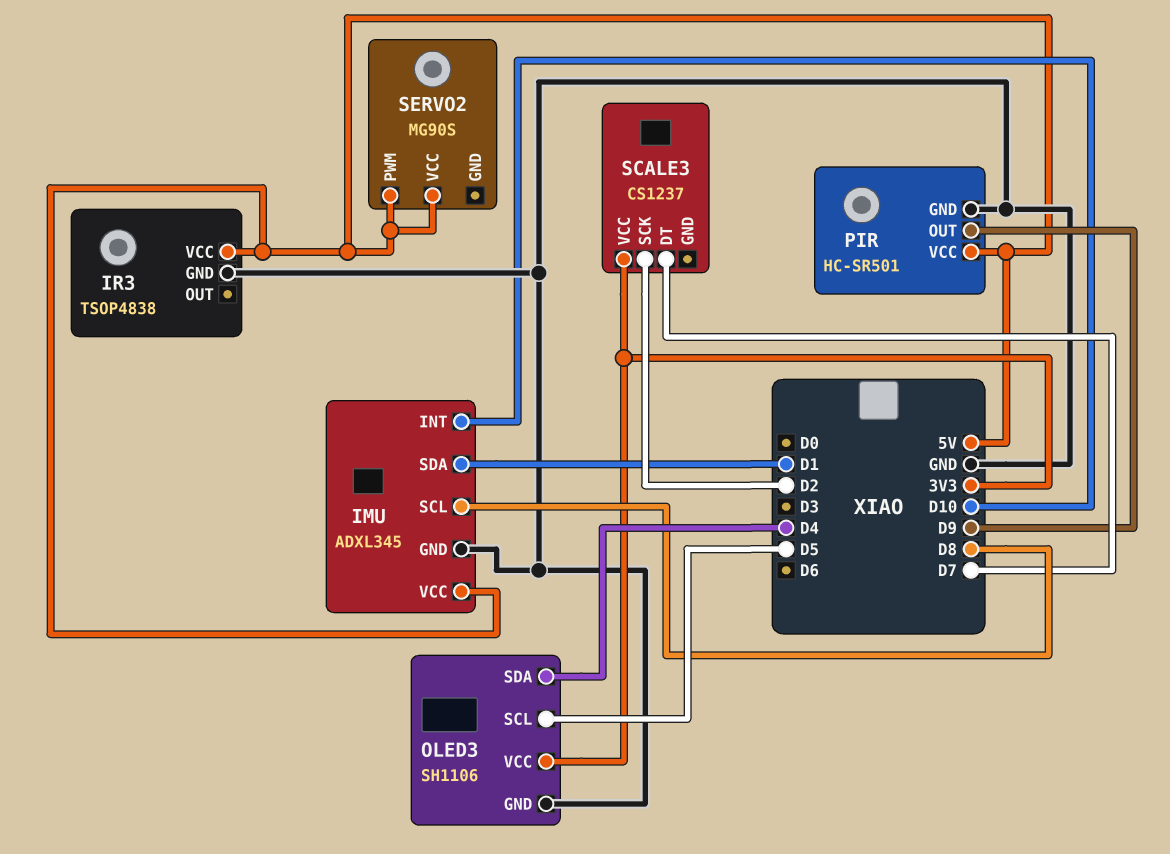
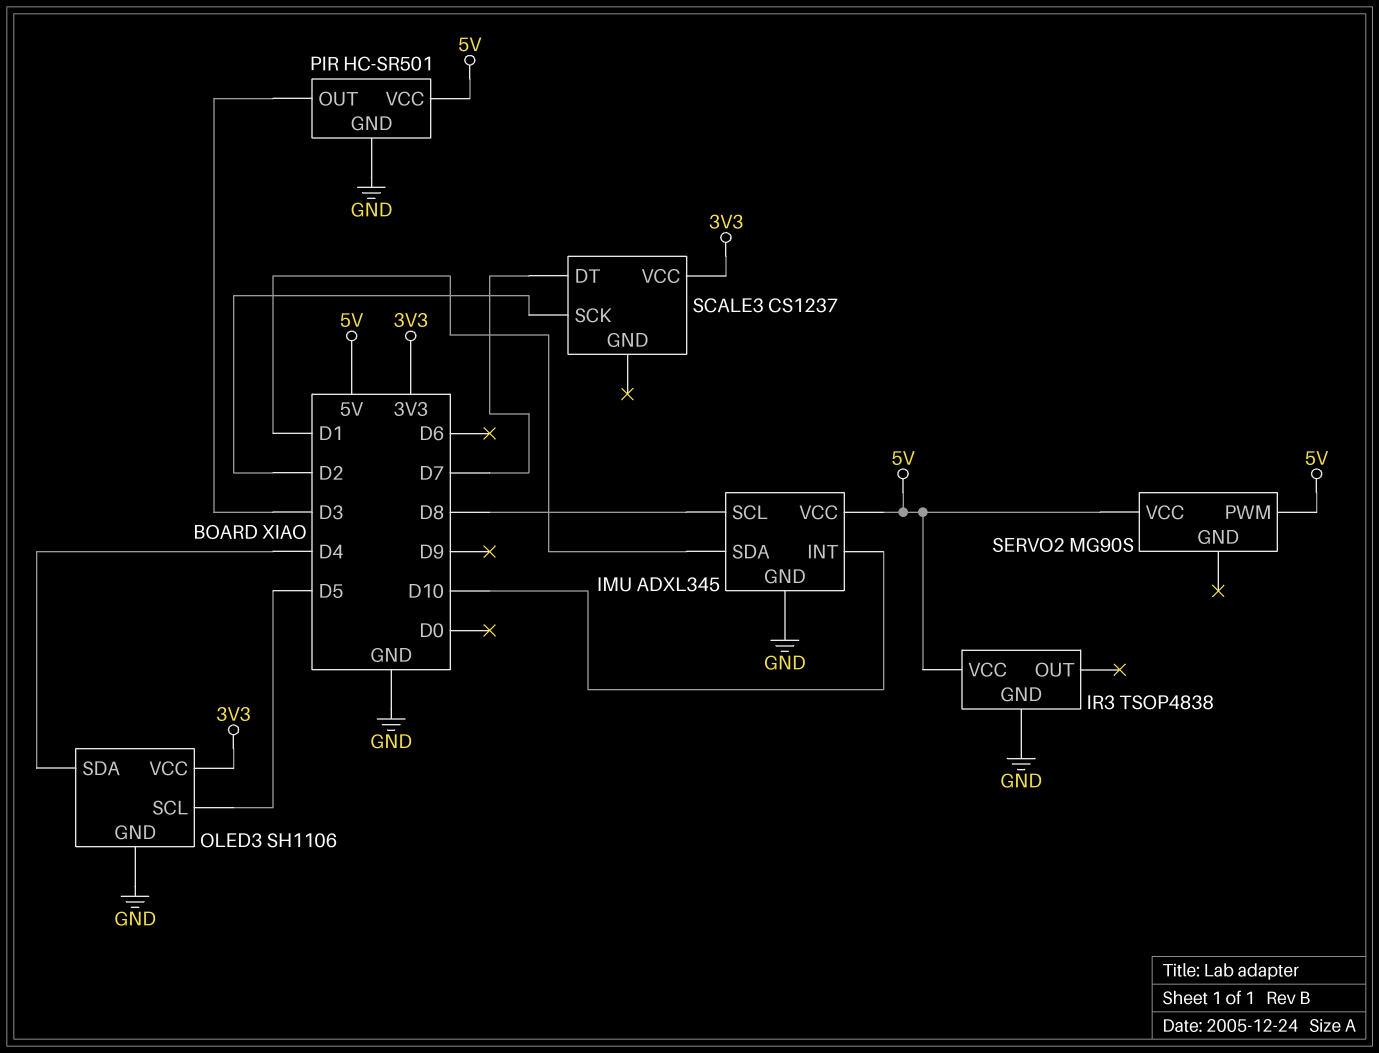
PIR pin OUT: D9 -> D3

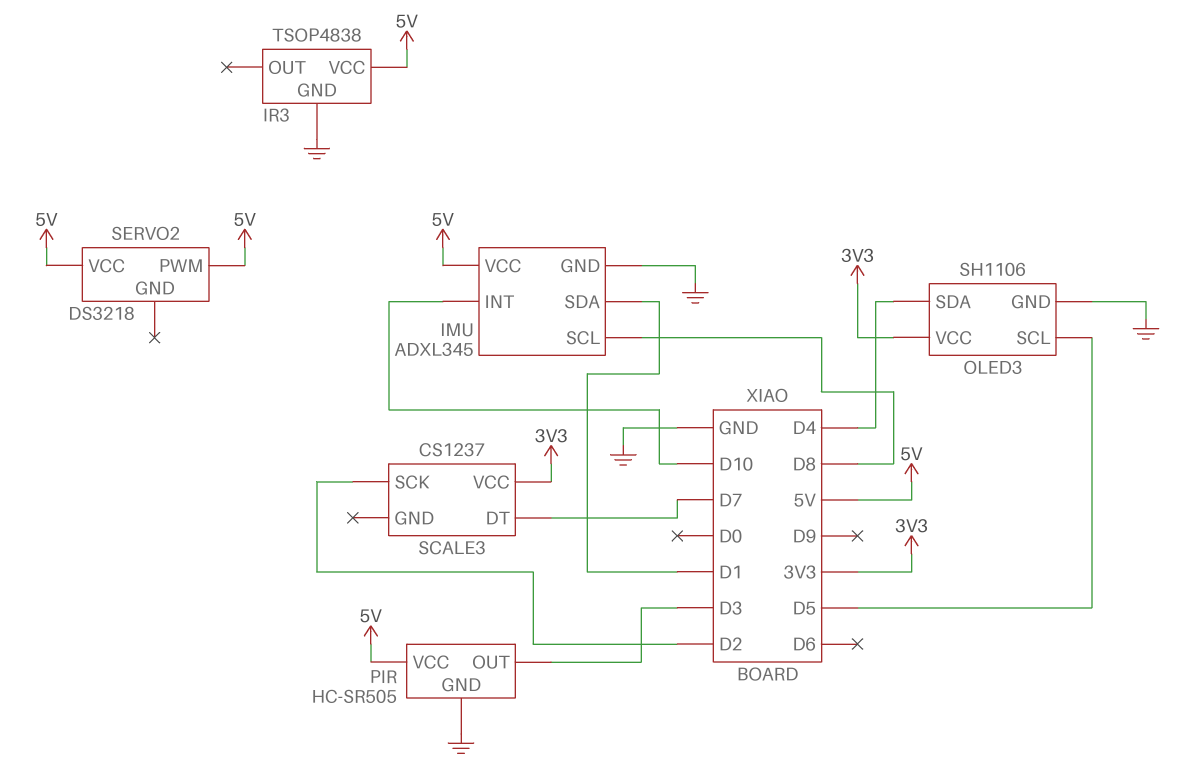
PIR: HC-SR501 -> HC-SR505
SERVO2: MG90S -> DS3218

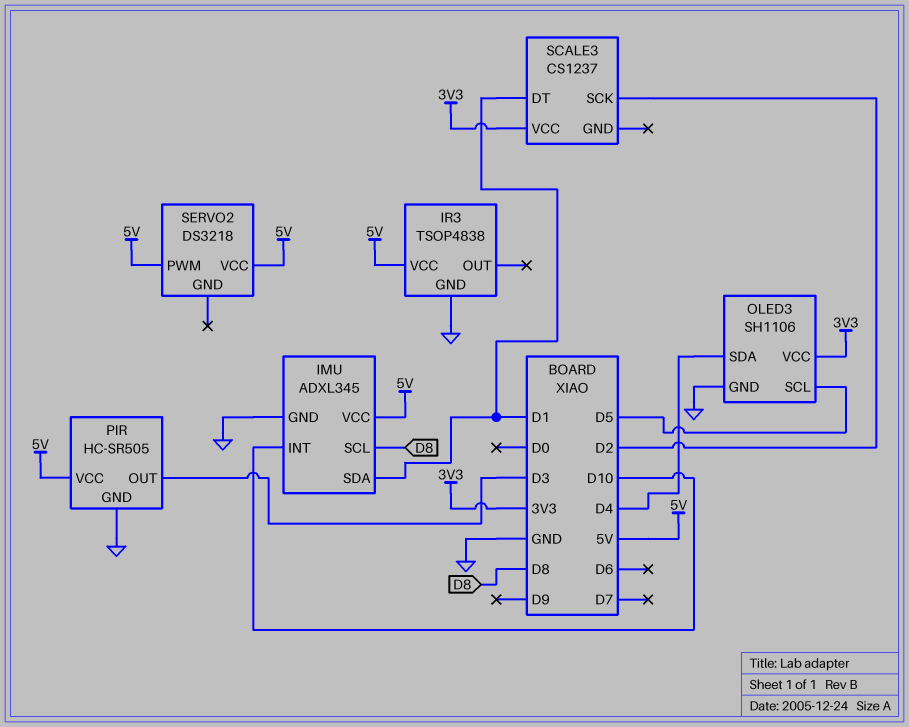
SCALE3 pin DT: D7 -> D1

